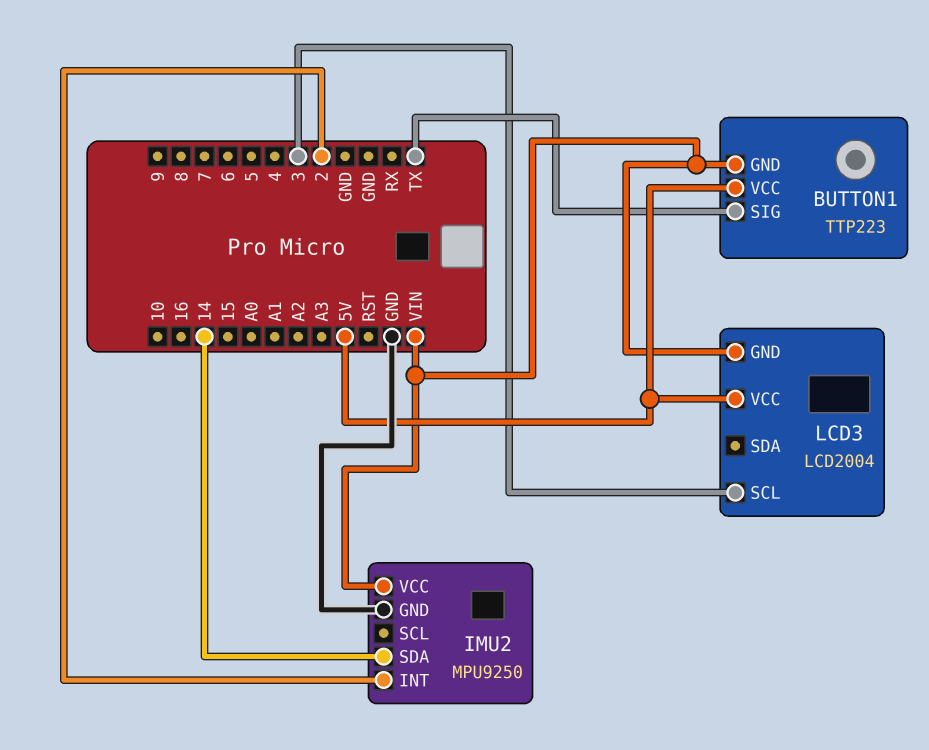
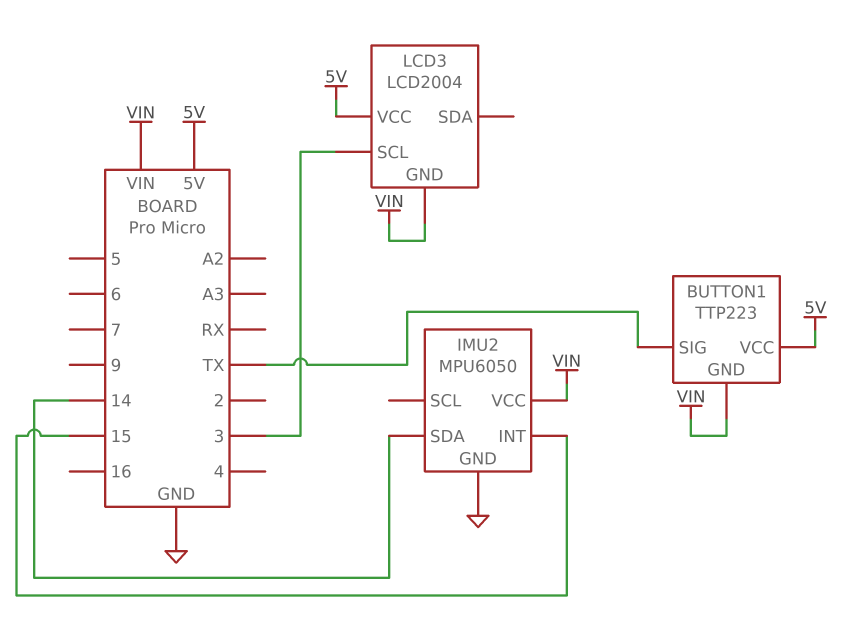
IMU2: MPU9250 -> MPU6050
IMU2 pin INT: 2 -> 15

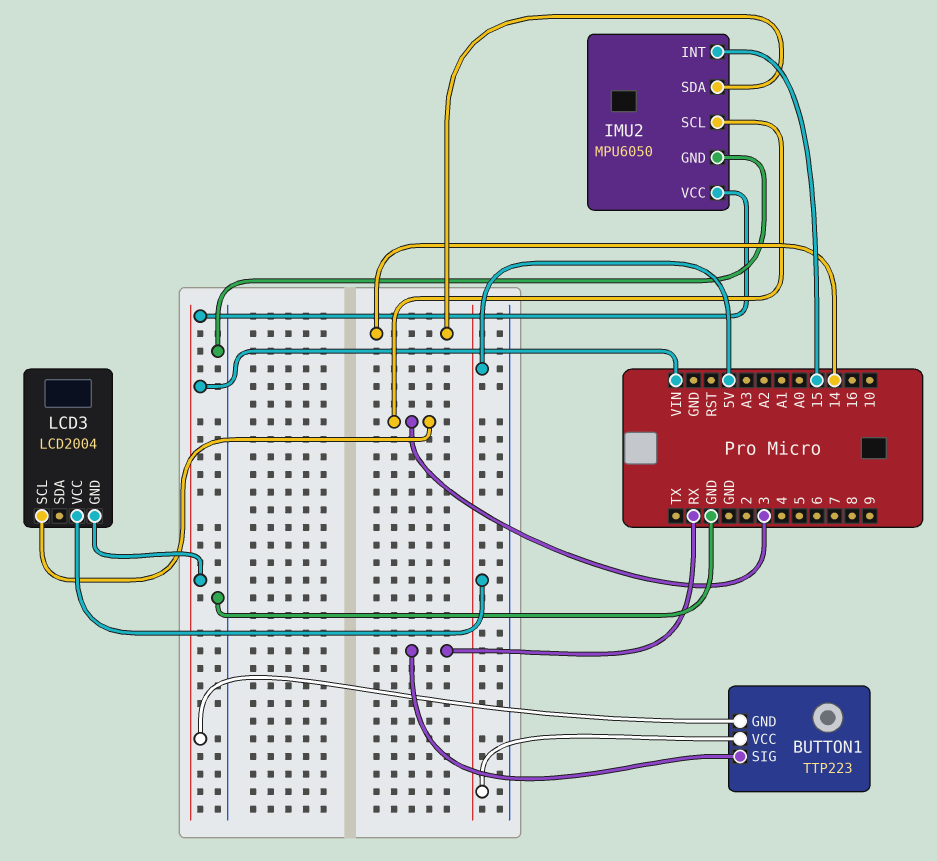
BUTTON1 pin SIG: TX -> RX
IMU2 pin SCL: none -> 3

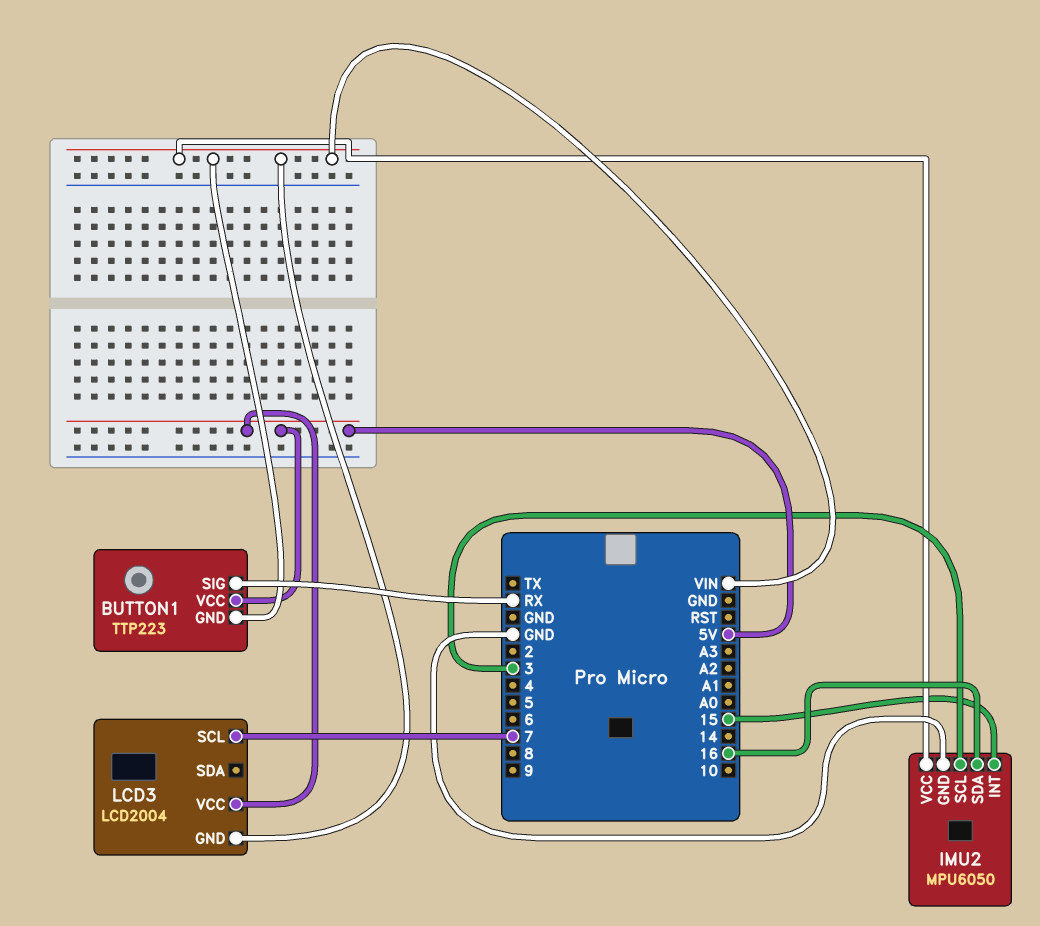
IMU2 pin SDA: 14 -> 16
LCD3 pin SCL: 3 -> 7

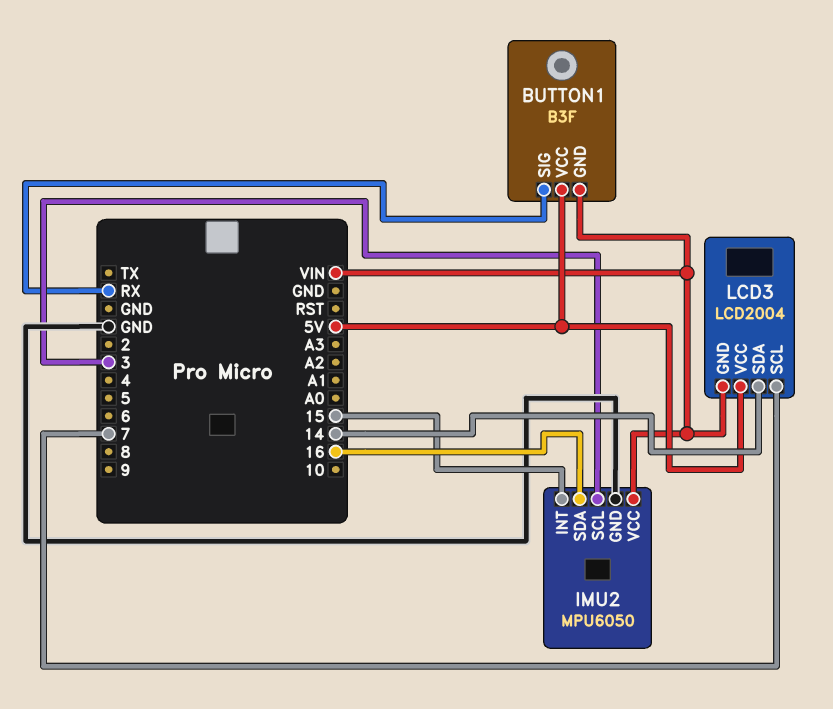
BUTTON1: TTP223 -> B3F
LCD3 pin SDA: none -> 14

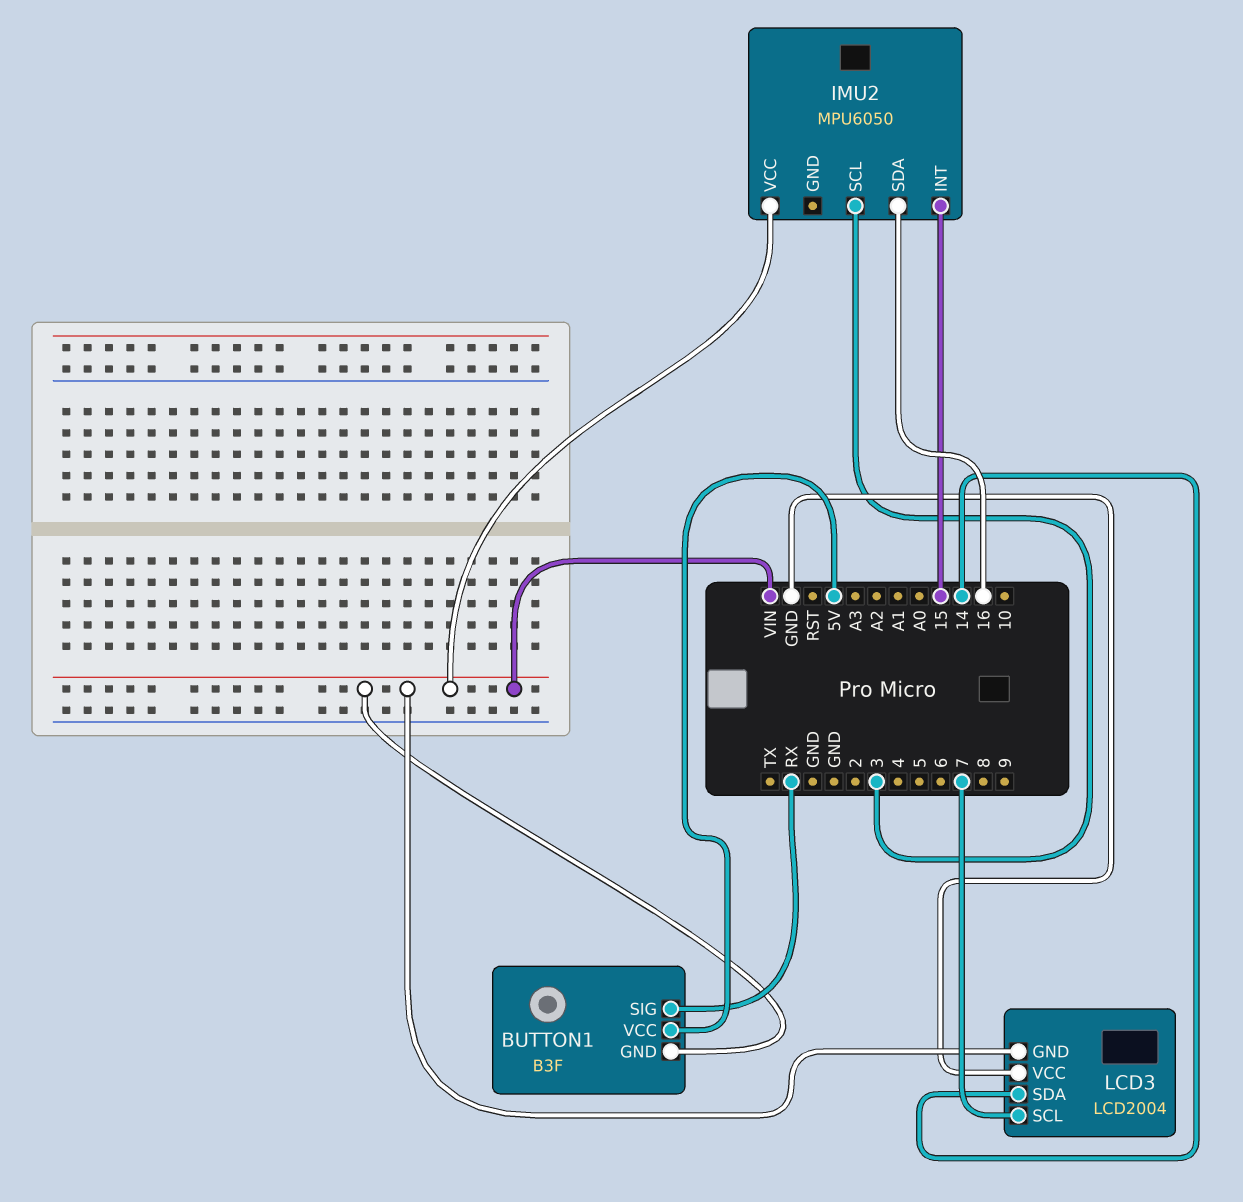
IMU2 pin GND: GND -> none
LCD3 pin VCC: 5V -> GND

